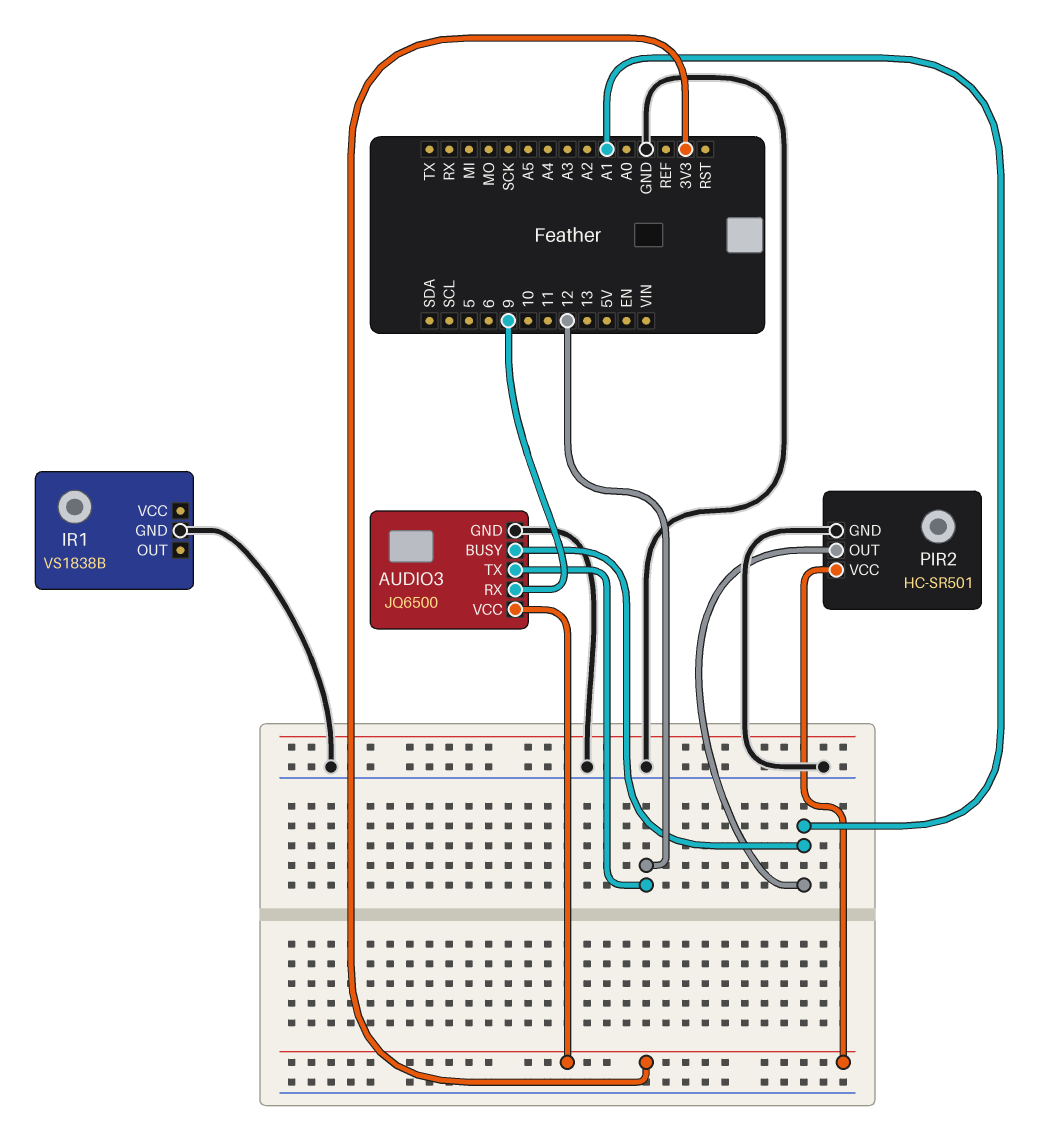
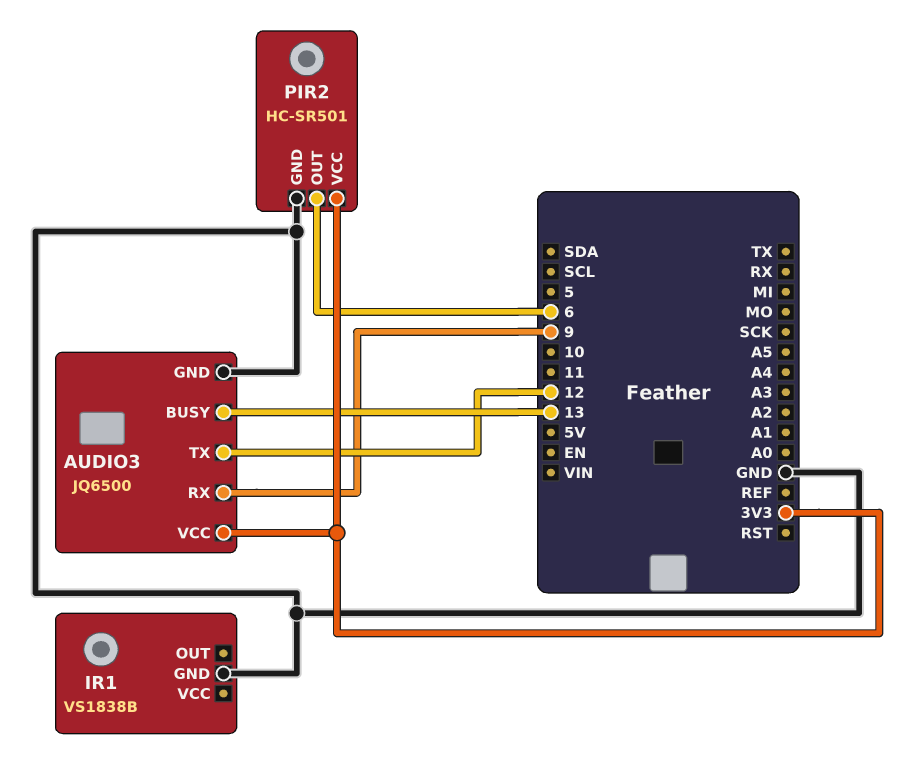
AUDIO3 pin BUSY: A1 -> 13
PIR2 pin OUT: A1 -> 6

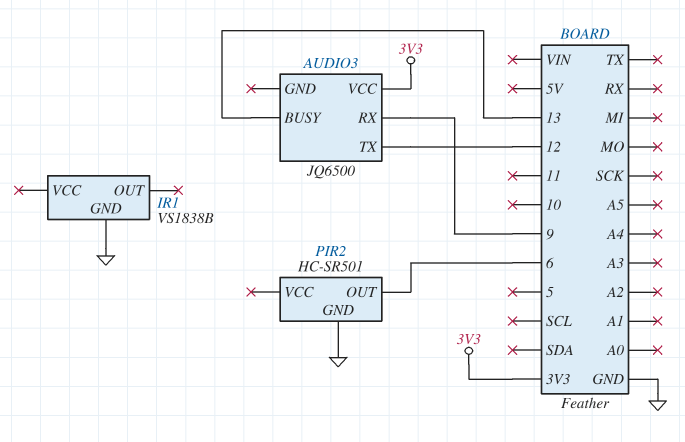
AUDIO3 pin GND: GND -> none
PIR2 pin VCC: 3V3 -> none

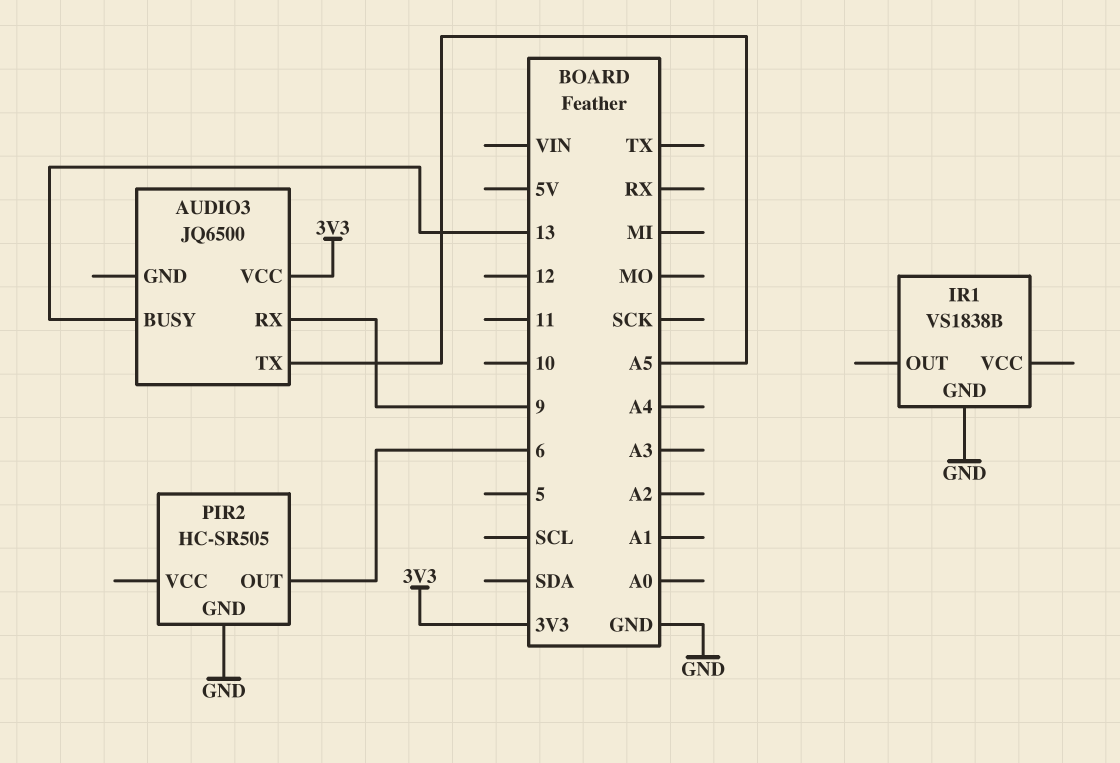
AUDIO3 pin TX: 12 -> A5
PIR2: HC-SR501 -> HC-SR505

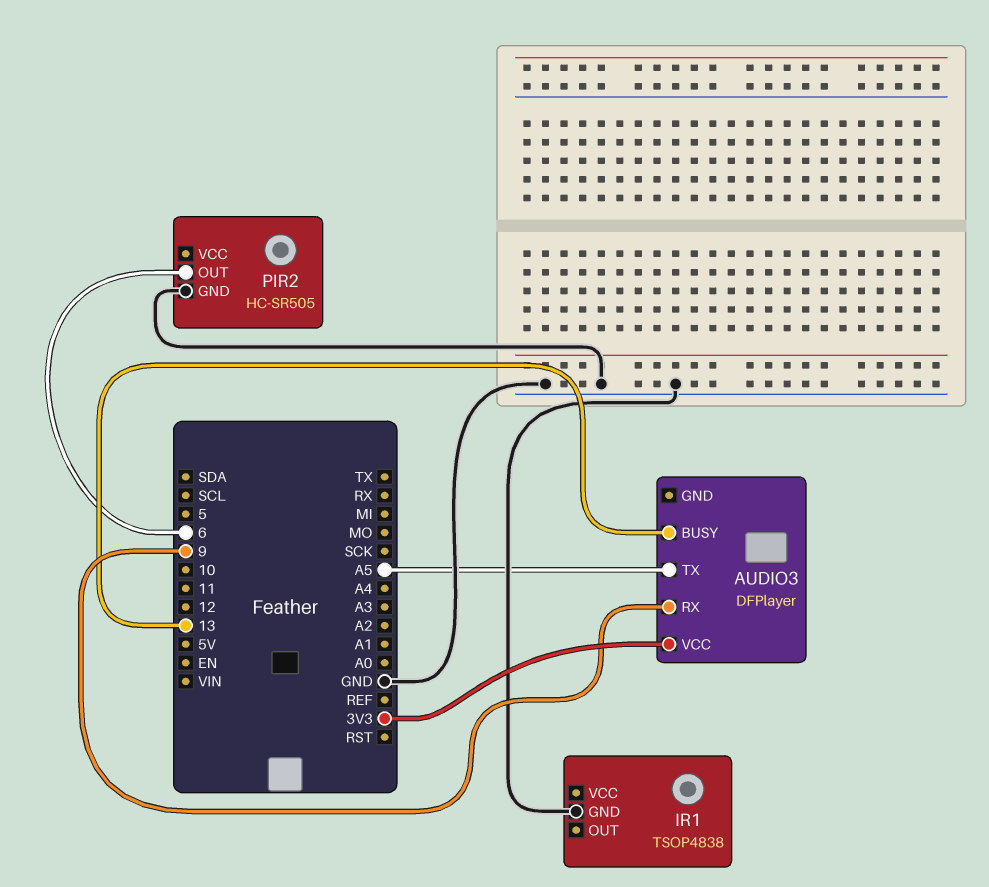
AUDIO3: JQ6500 -> DFPlayer
IR1: VS1838B -> TSOP4838

